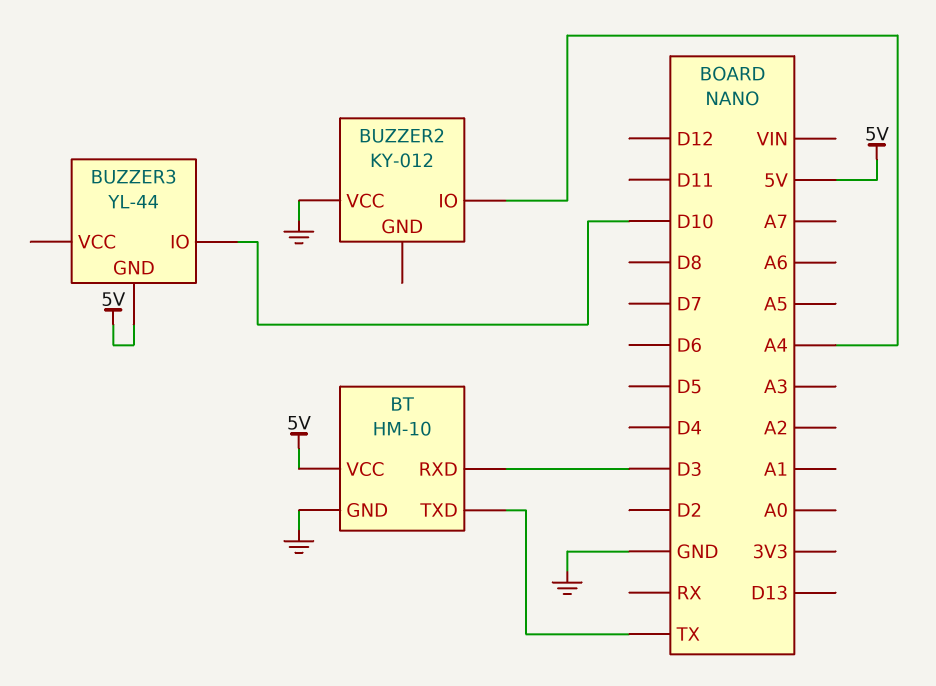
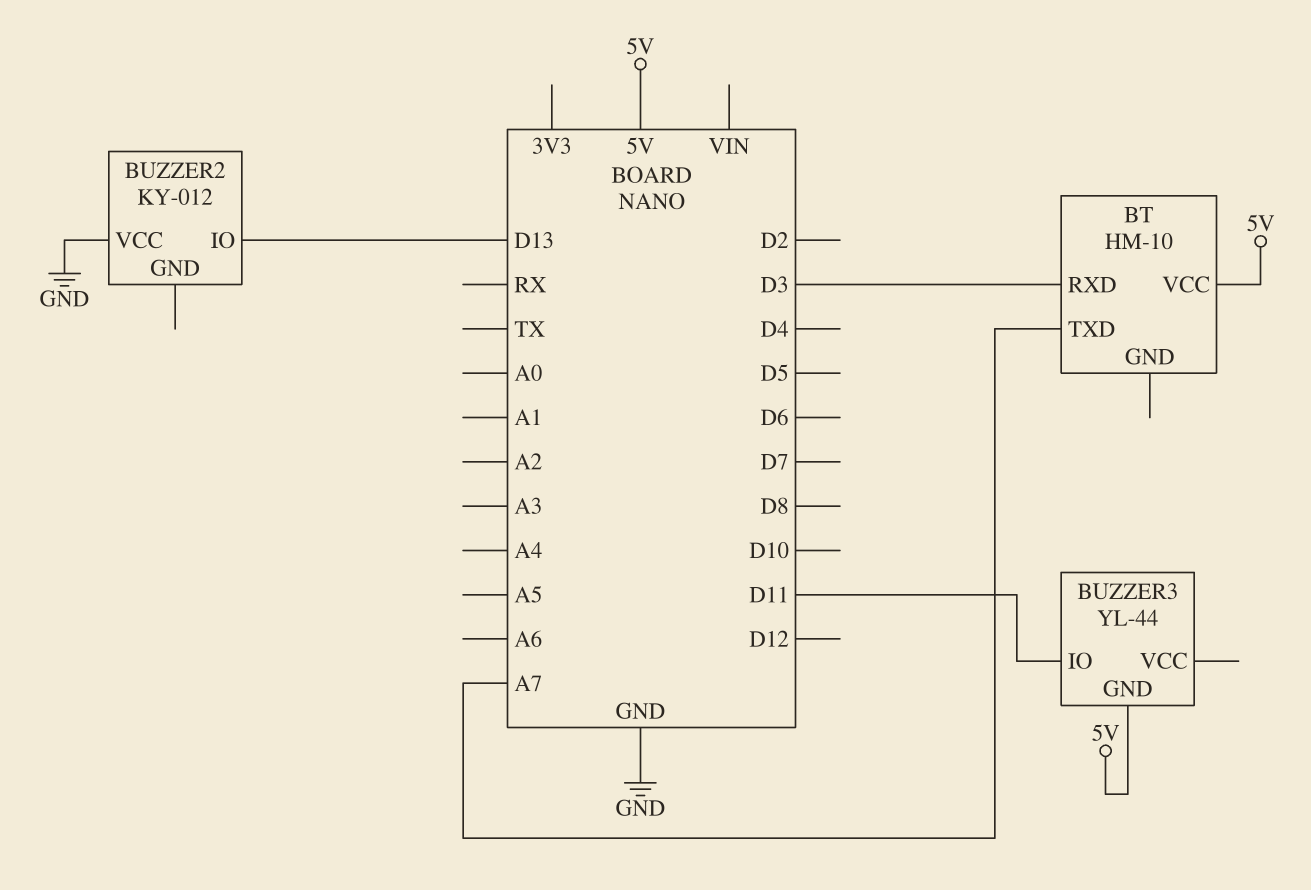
BT pin GND: GND -> none
BT pin TXD: TX -> A7
BUZZER2 pin IO: A4 -> D13
BUZZER3 pin IO: D10 -> D11

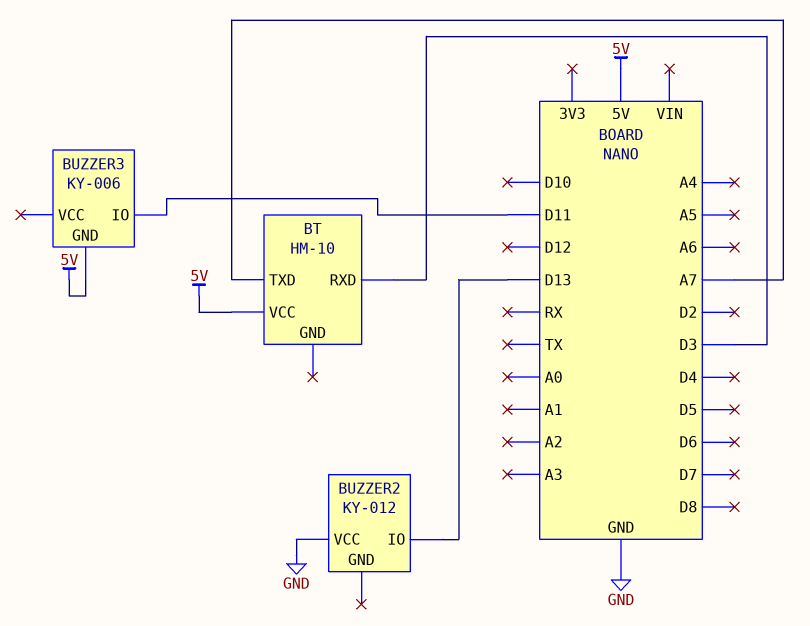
BUZZER3: YL-44 -> KY-006

